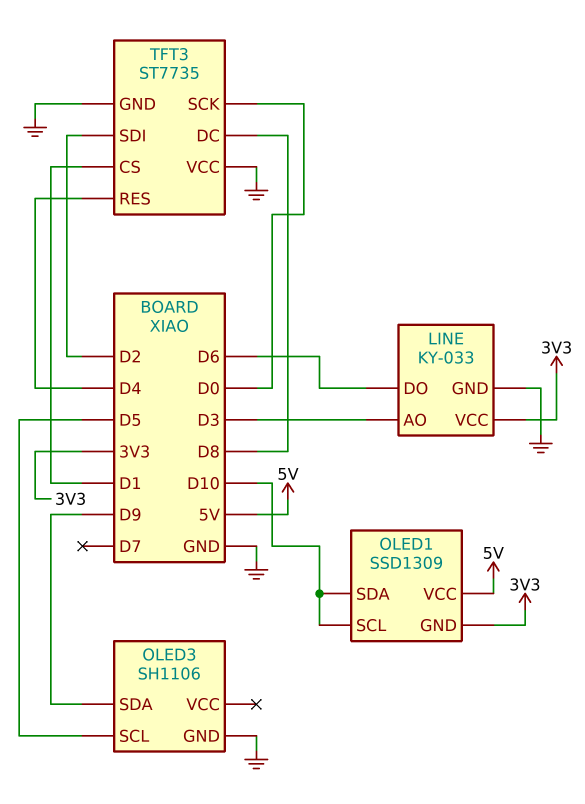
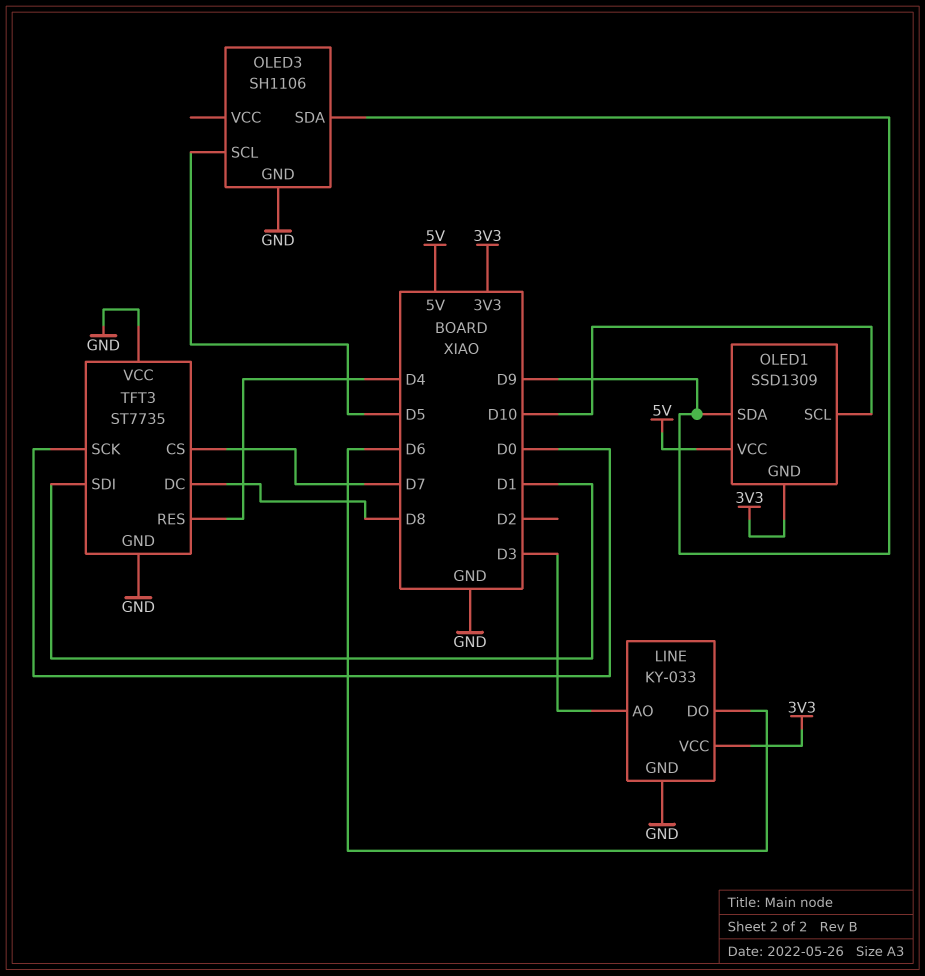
OLED1 pin SDA: D10 -> D9
TFT3 pin CS: D1 -> D7
TFT3 pin SDI: D2 -> D1

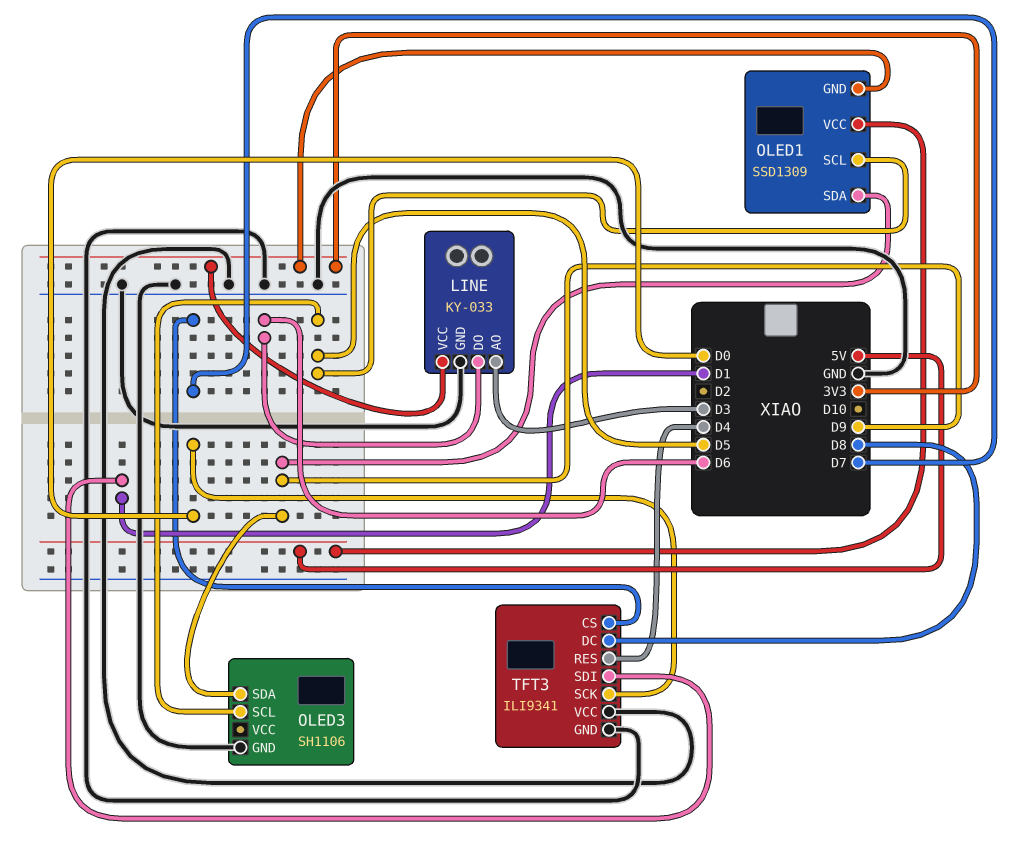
OLED1 pin SCL: D10 -> D5
TFT3: ST7735 -> ILI9341

